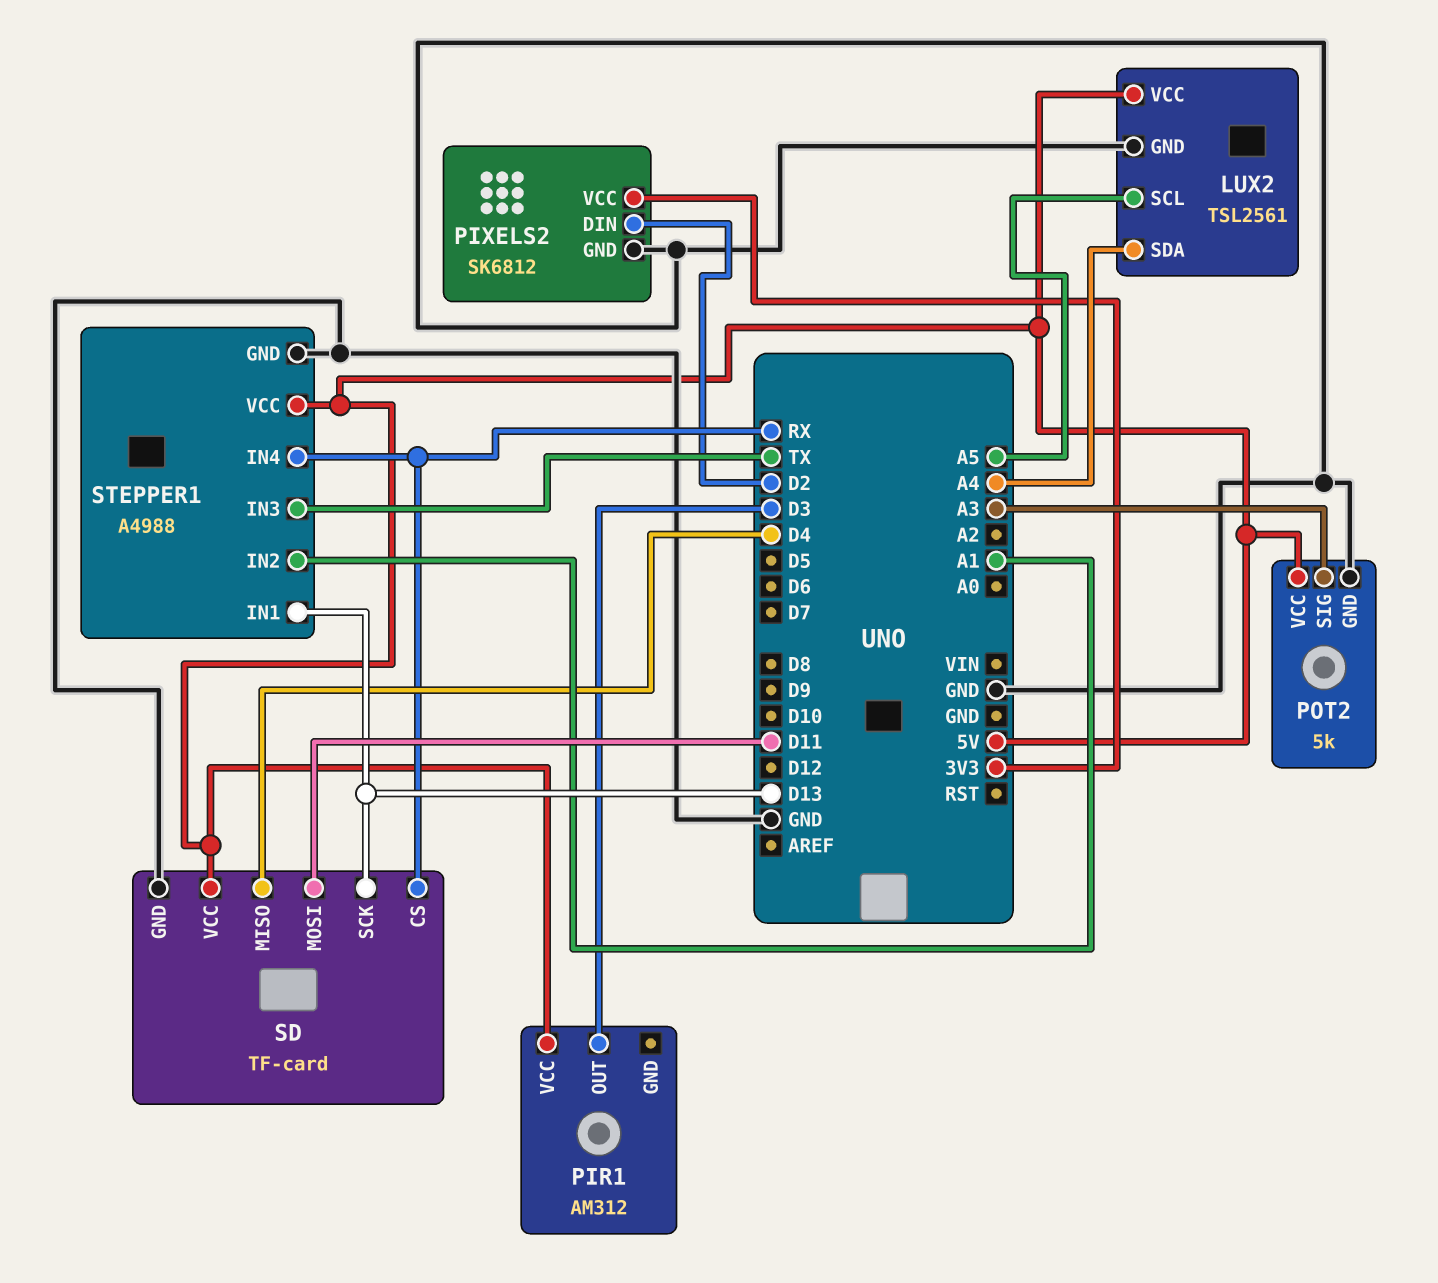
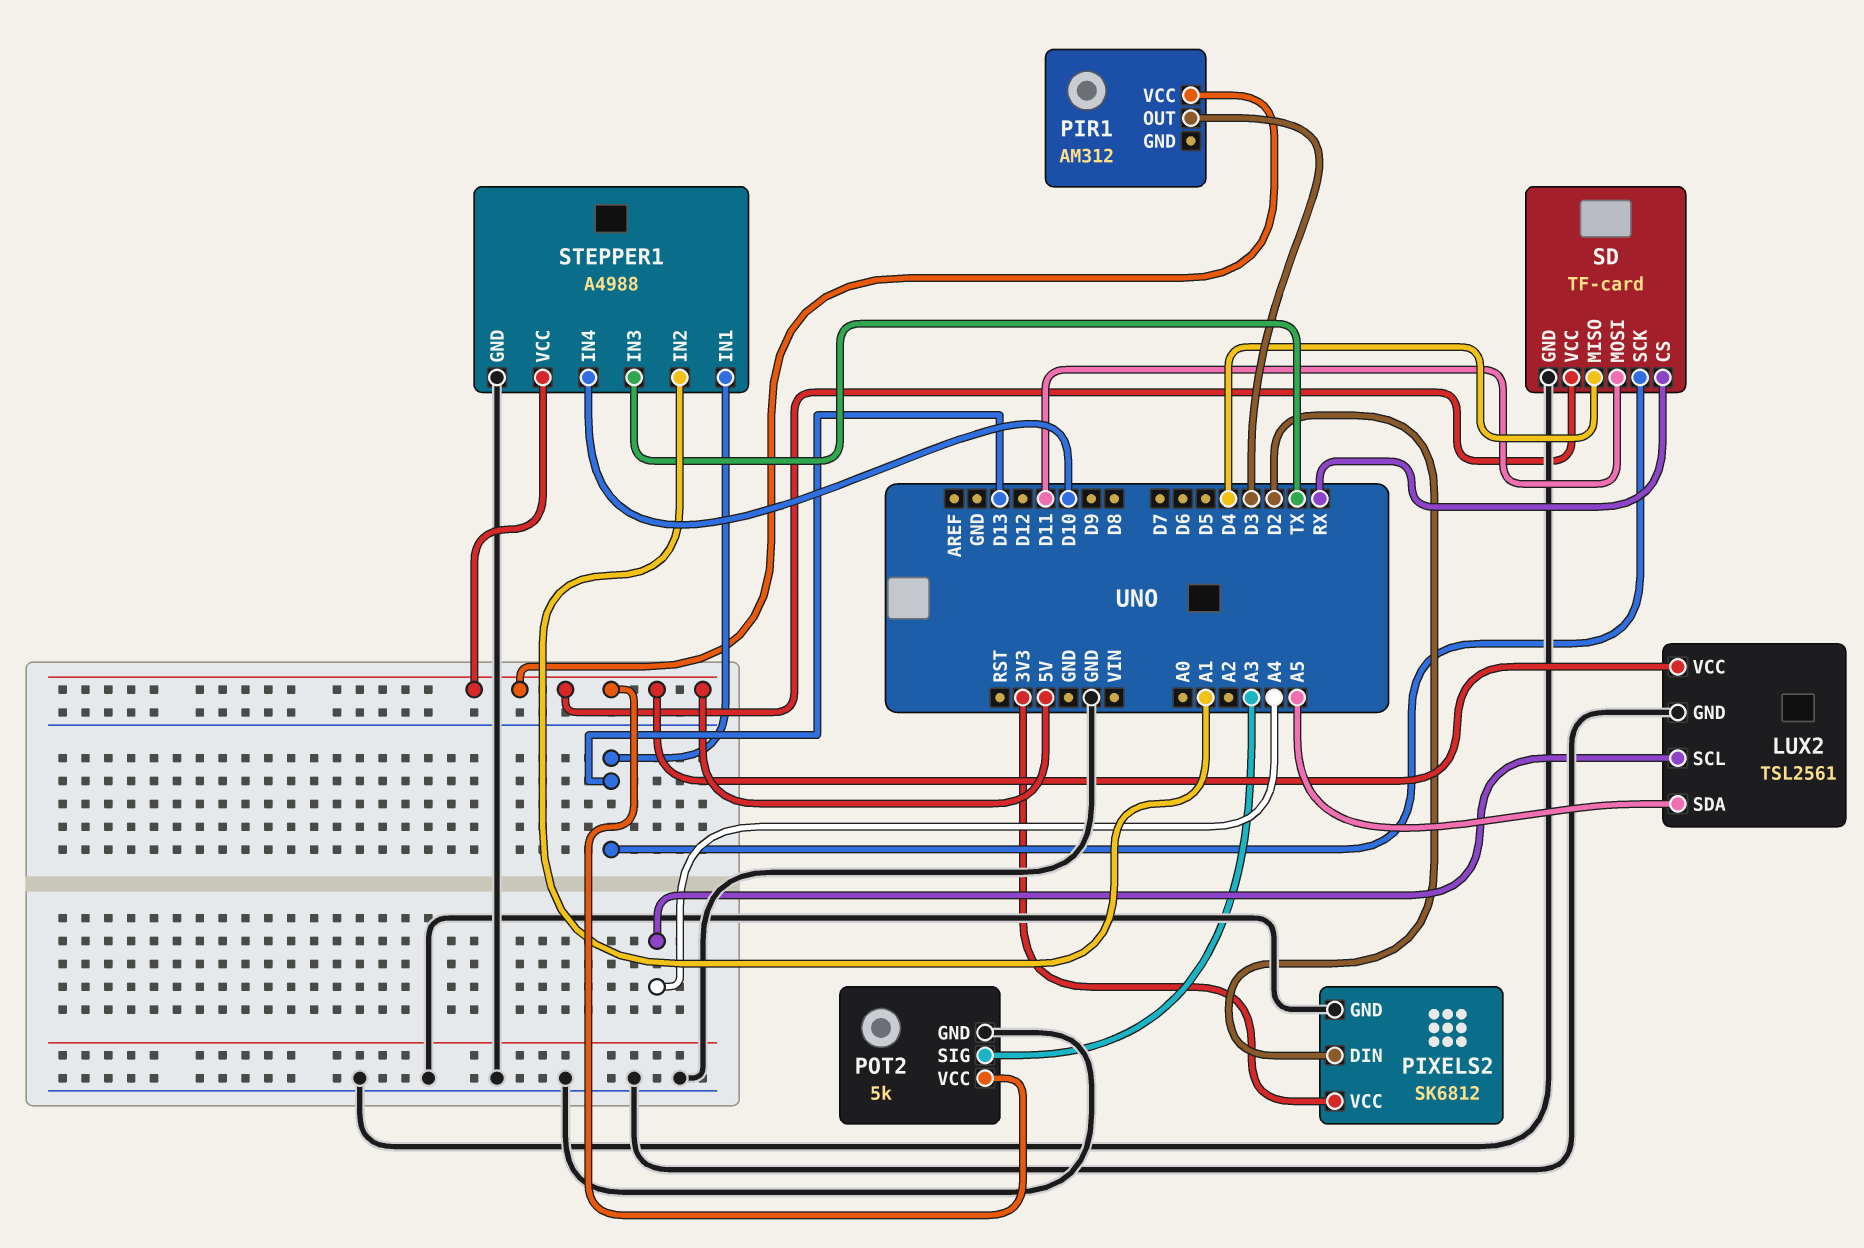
LUX2 pin SCL: A5 -> A4
LUX2 pin SDA: A4 -> A5
STEPPER1 pin IN4: RX -> D10

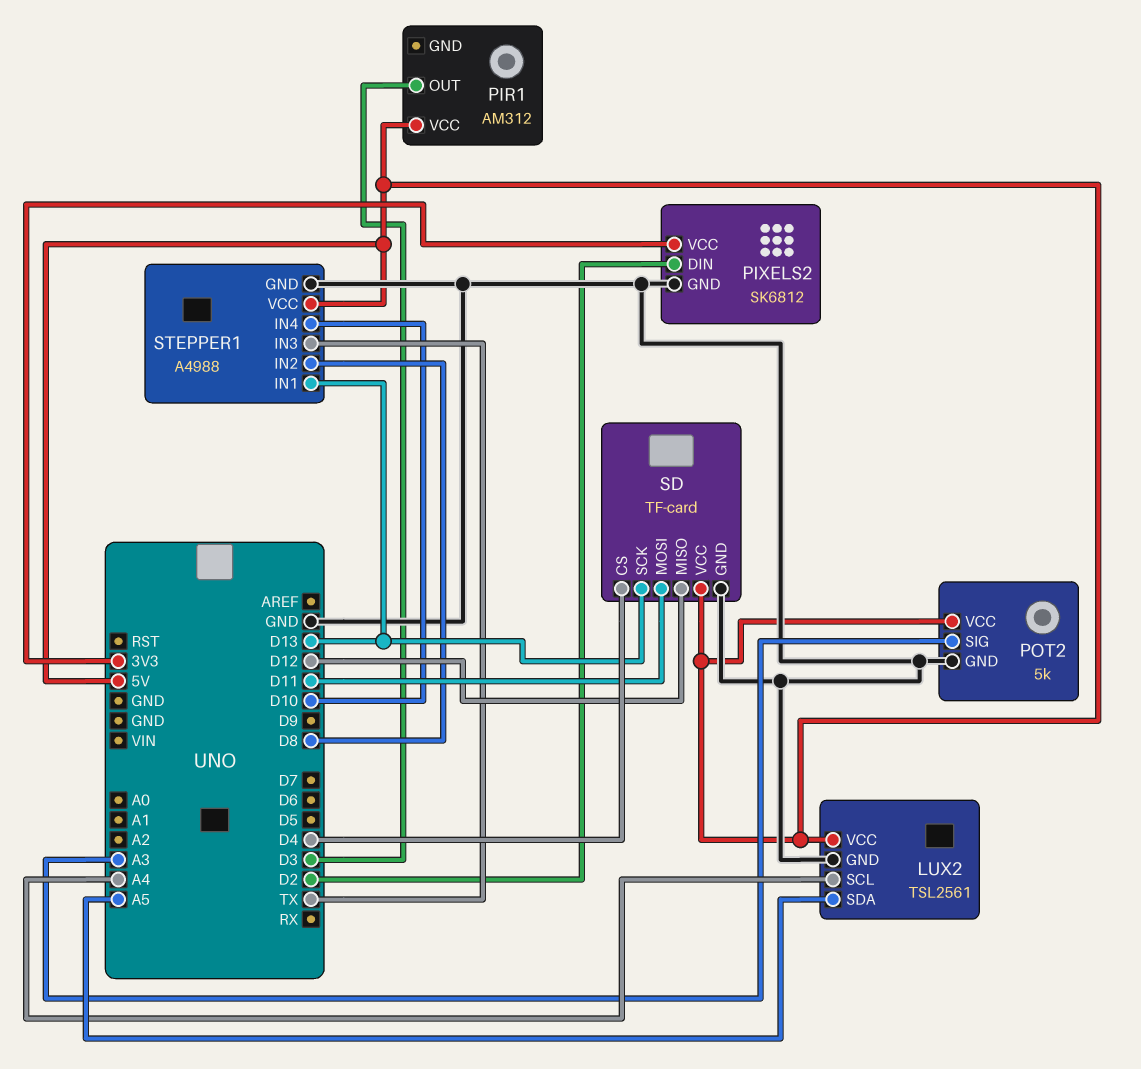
SD pin CS: RX -> D4
SD pin MISO: D4 -> D12
STEPPER1 pin IN2: A1 -> D8

